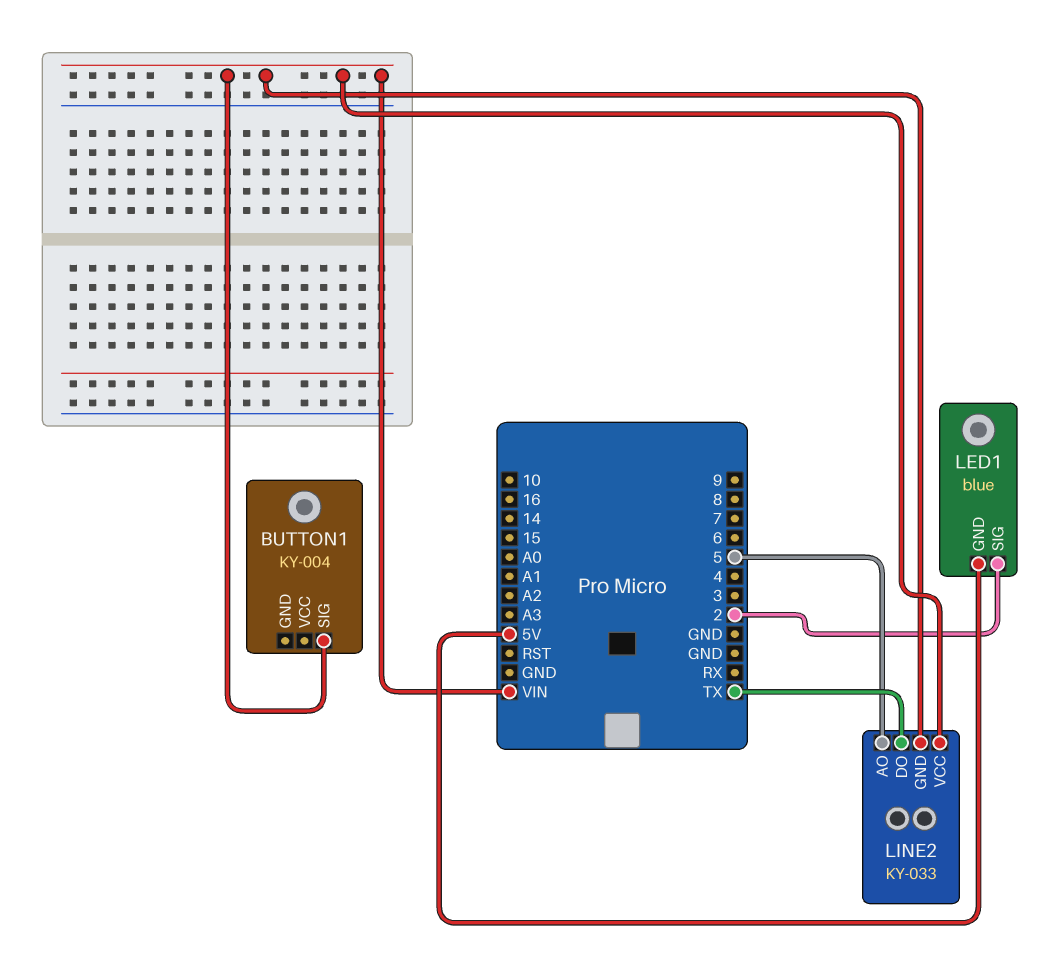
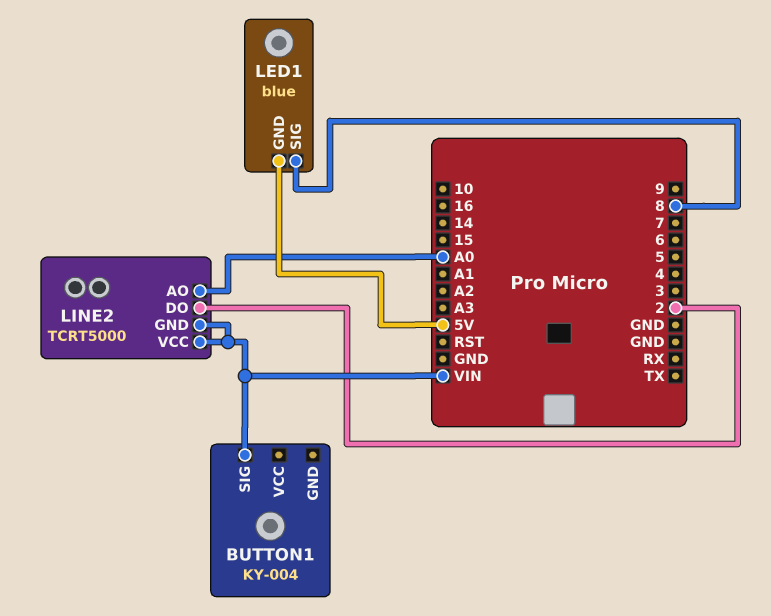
LED1 pin SIG: 2 -> 8
LINE2: KY-033 -> TCRT5000
LINE2 pin AO: 5 -> A0
LINE2 pin DO: TX -> 2

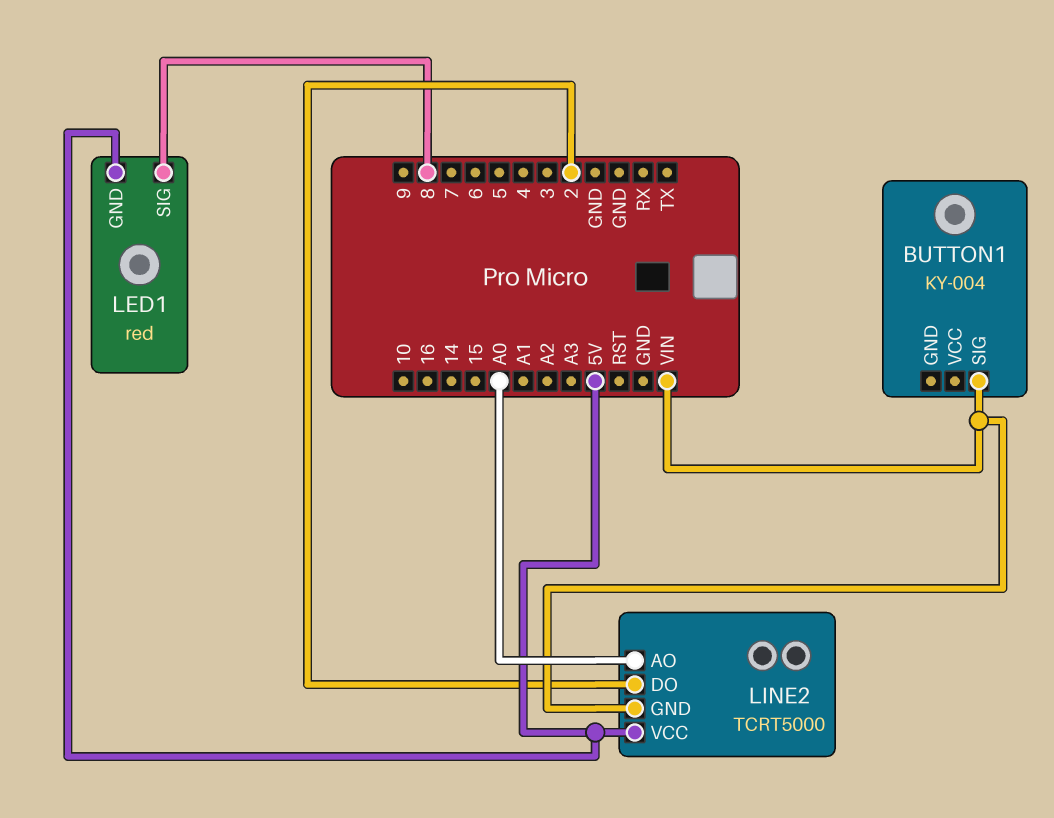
LED1: blue -> red
LINE2 pin VCC: VIN -> 5V

